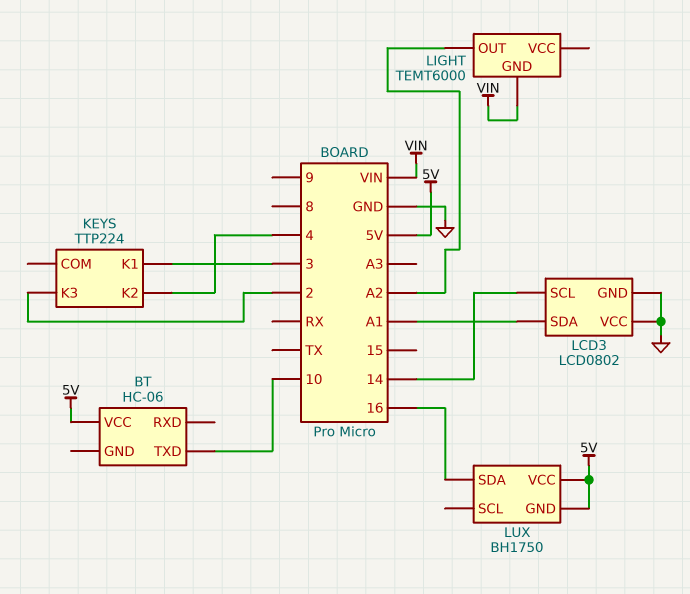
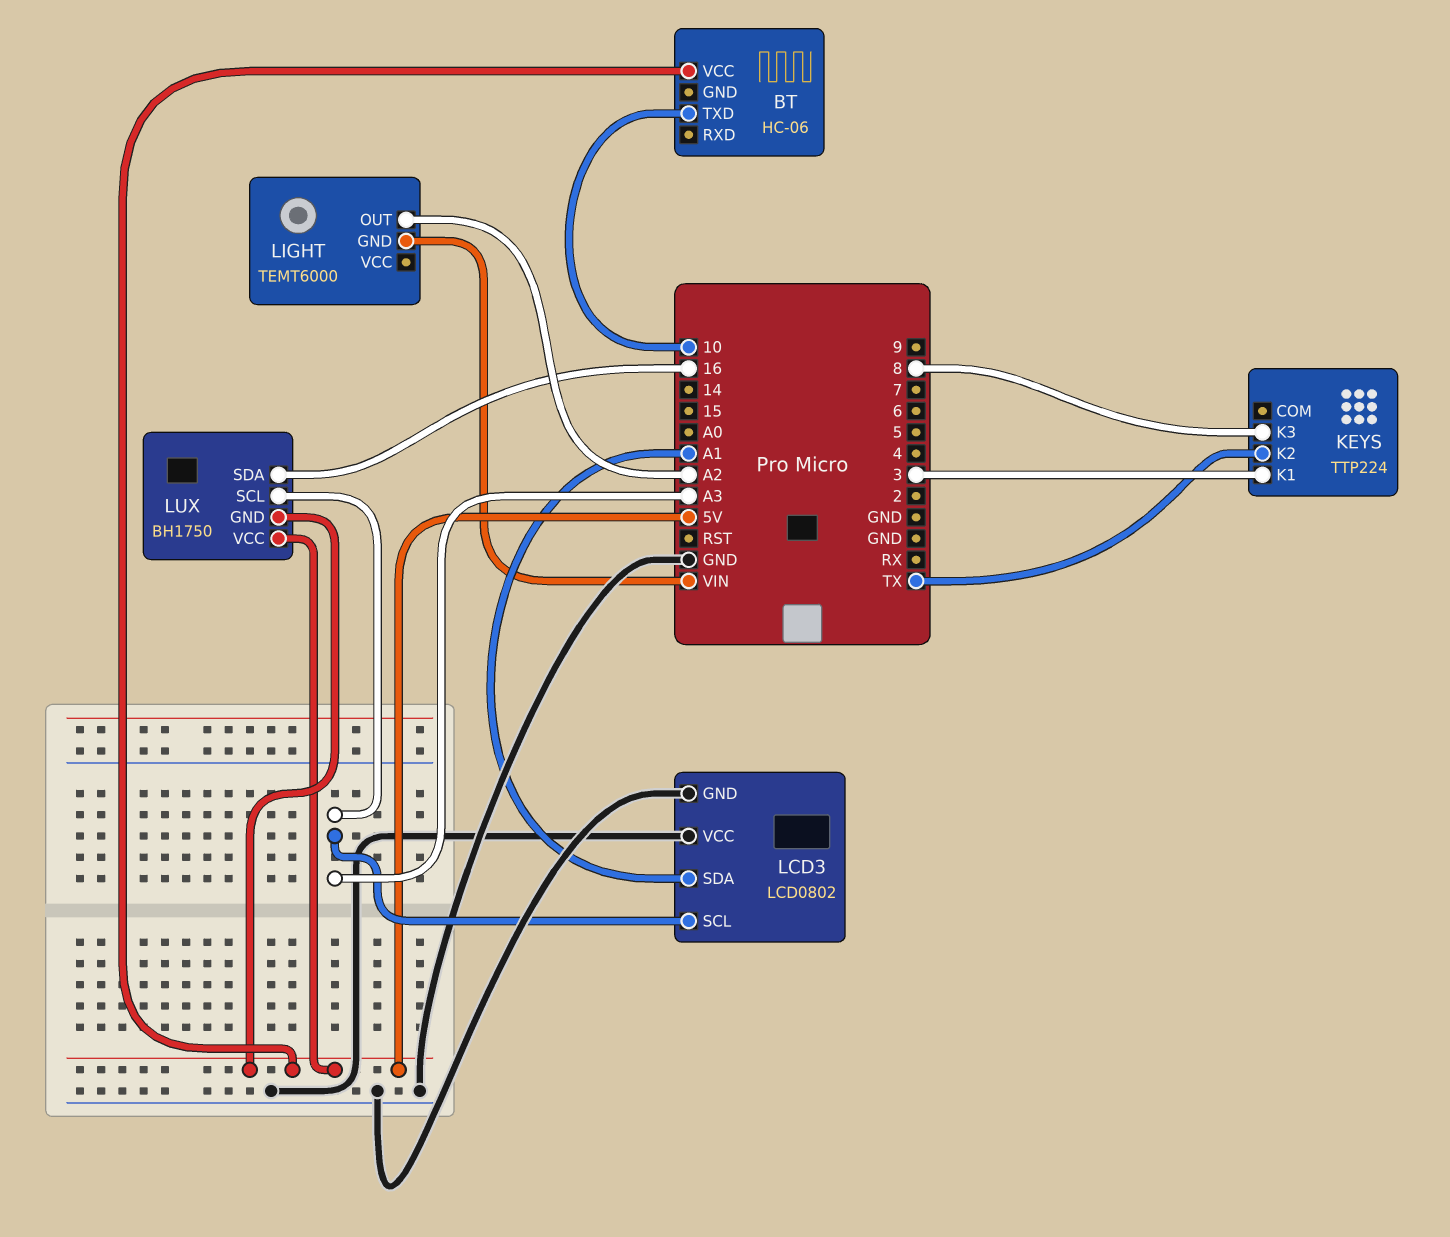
KEYS pin K2: 4 -> TX
KEYS pin K3: 2 -> 8
LCD3 pin SCL: 14 -> A3
LUX pin SCL: none -> A3

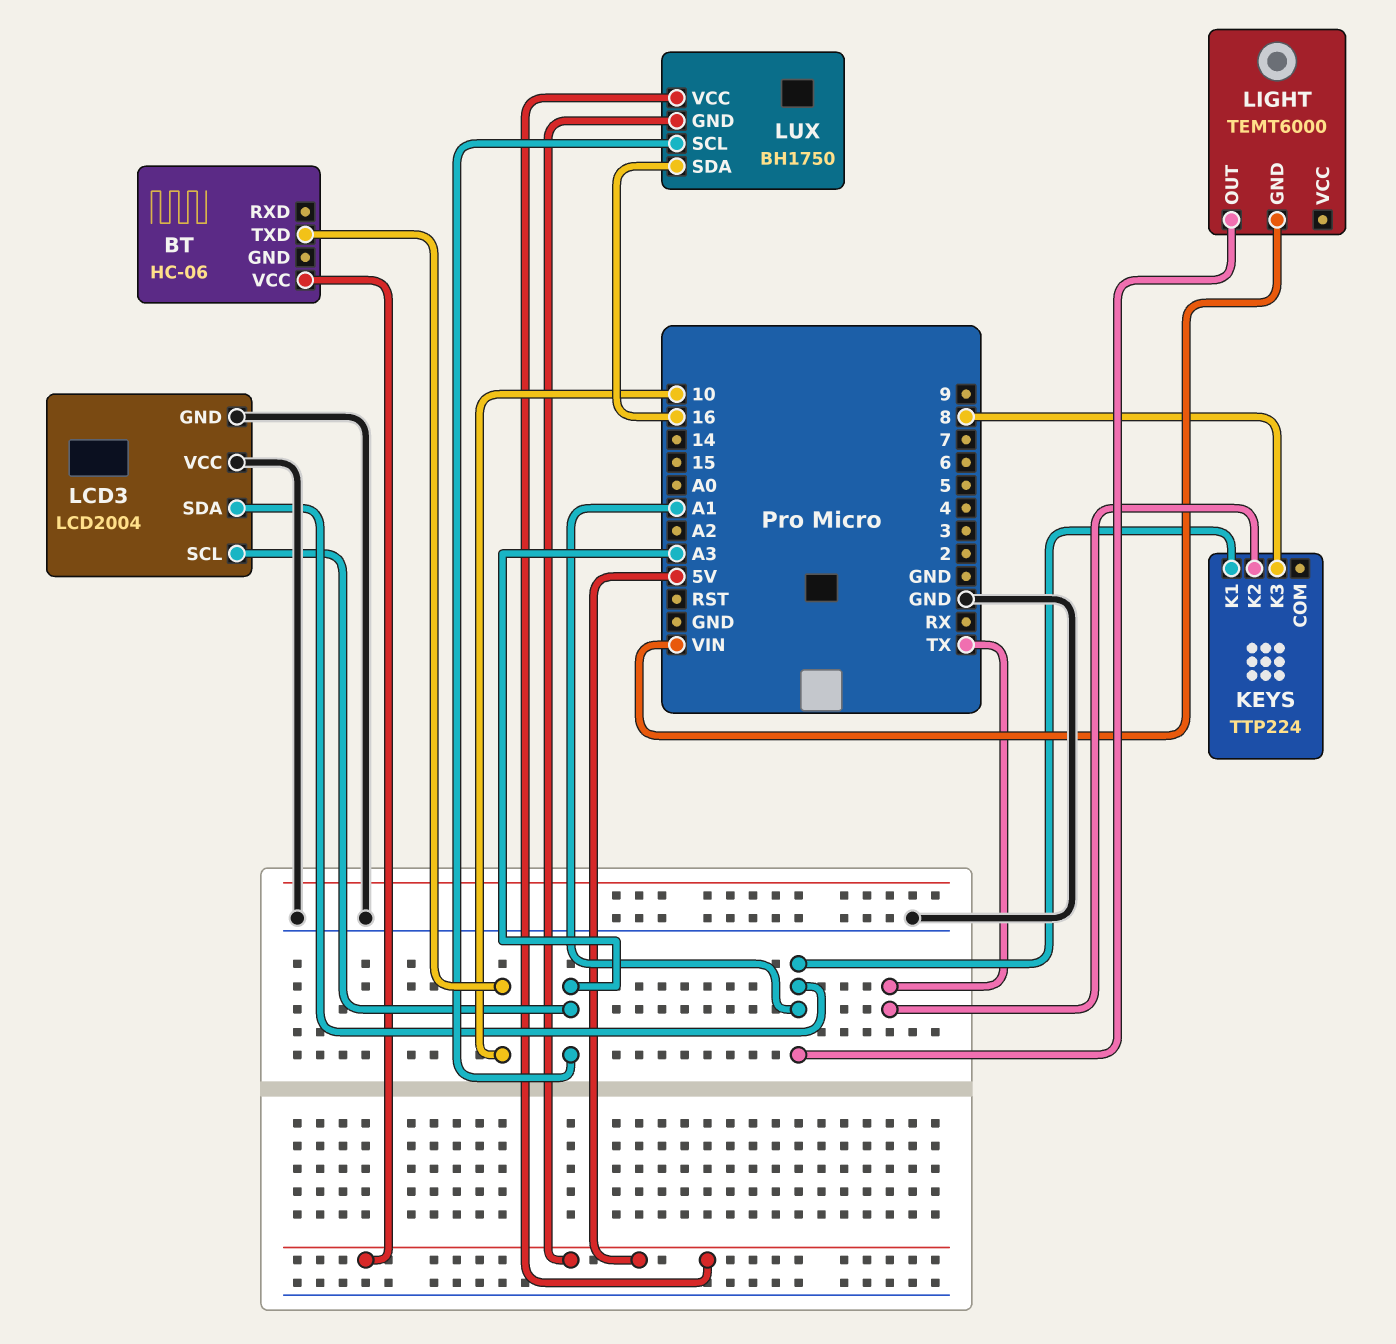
KEYS pin K1: 3 -> A1
LCD3: LCD0802 -> LCD2004
LIGHT pin OUT: A2 -> A1

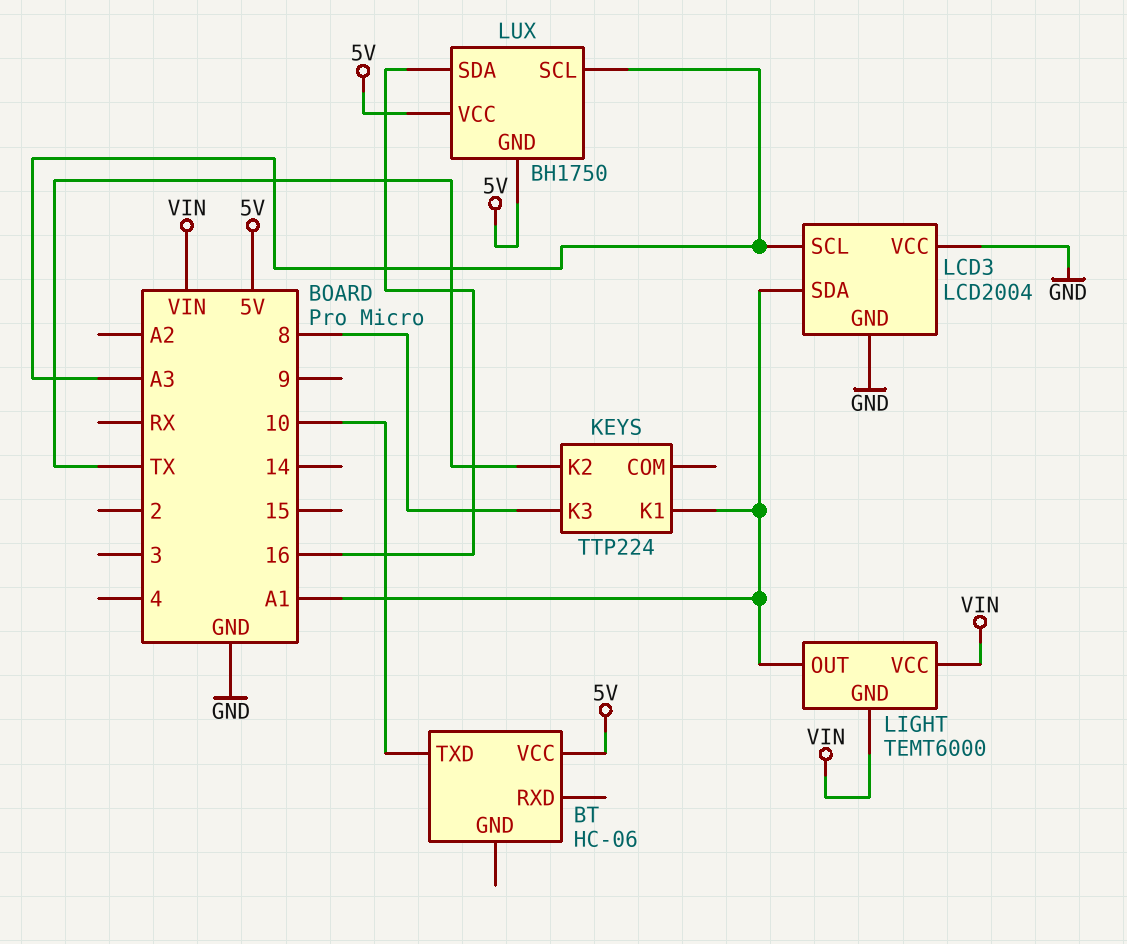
LIGHT pin VCC: none -> VIN

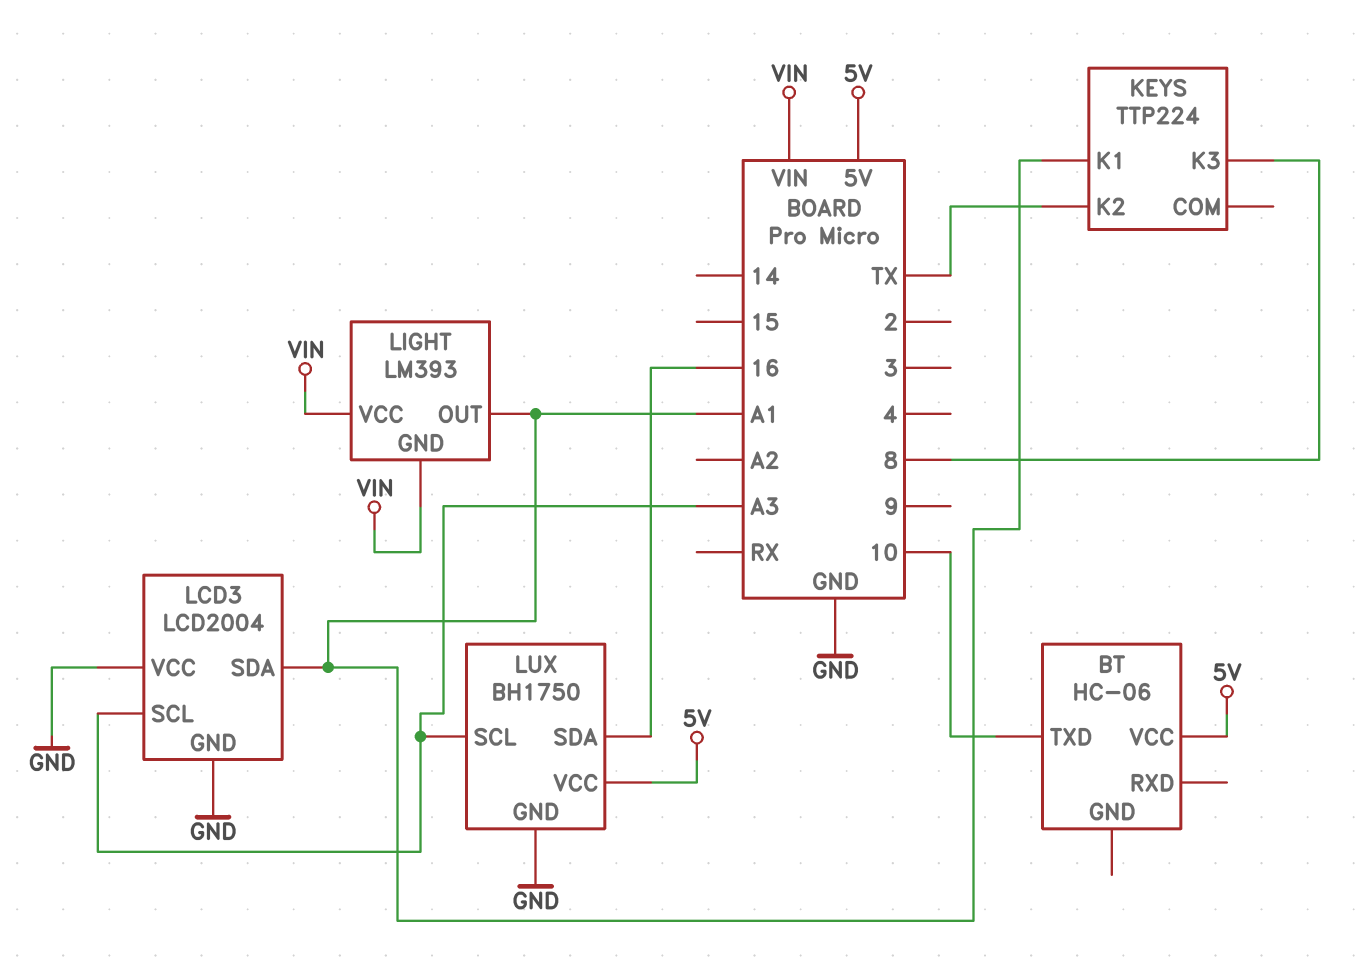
LIGHT: TEMT6000 -> LM393
LUX pin GND: 5V -> GND

